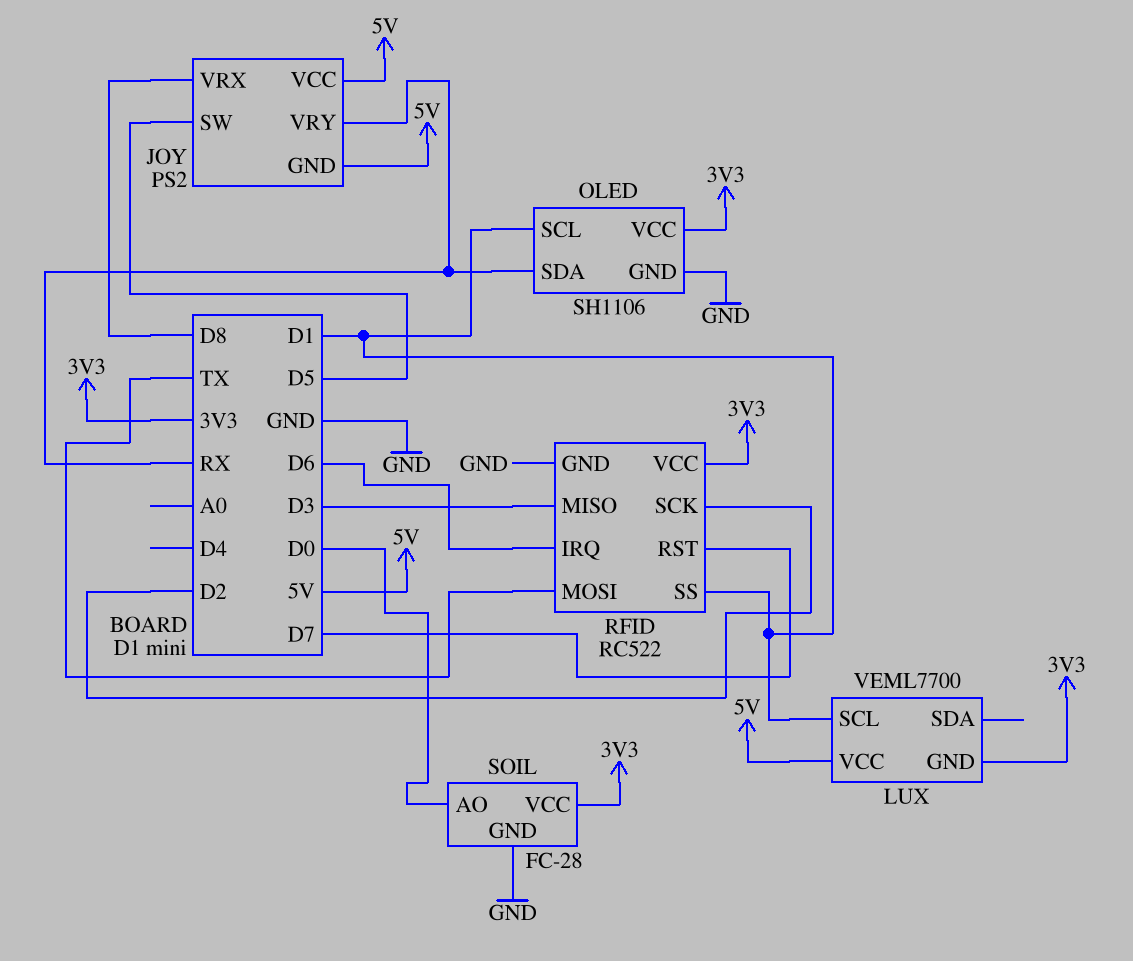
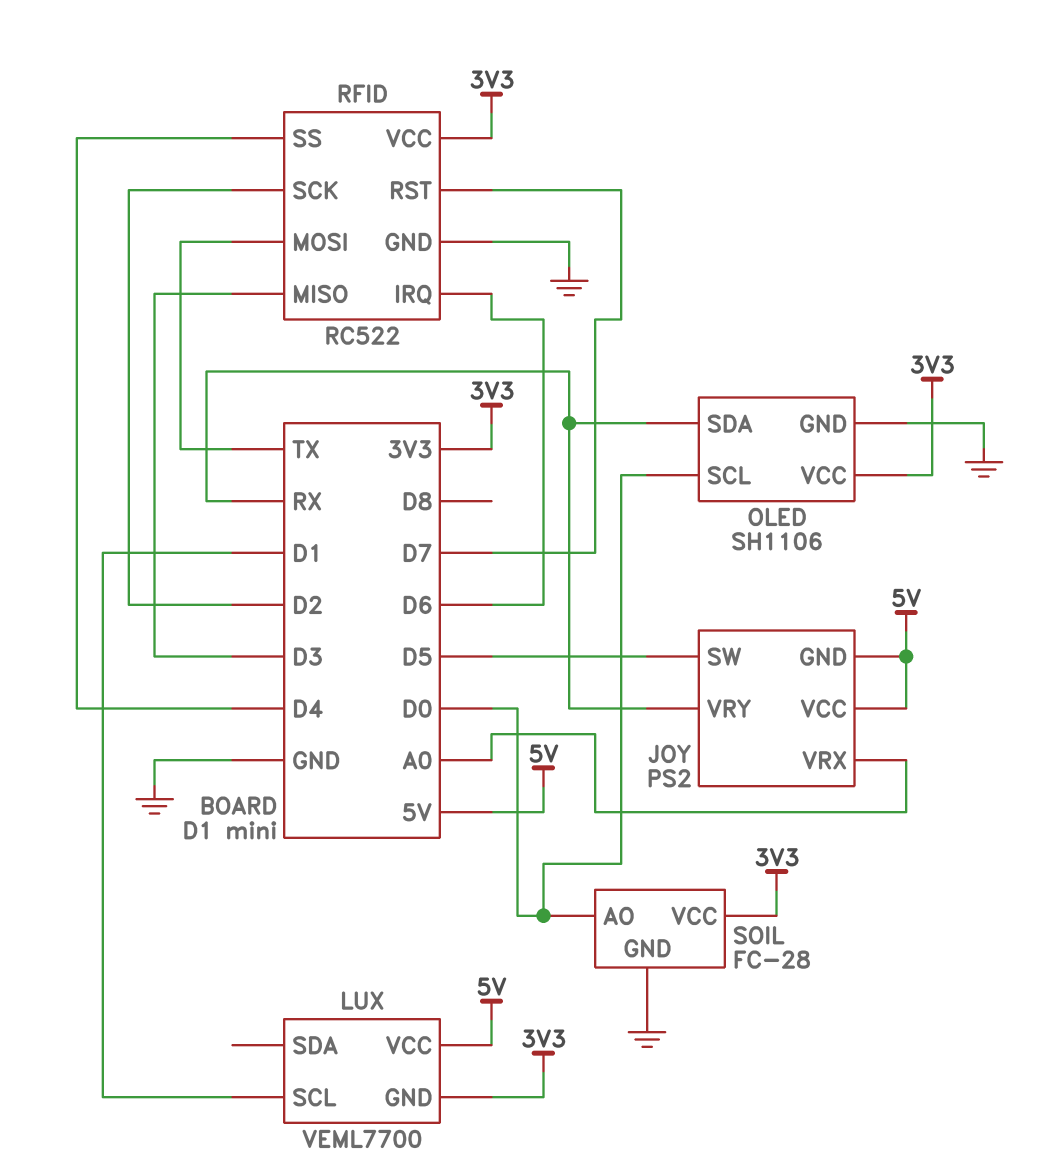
JOY pin VRX: D8 -> A0
OLED pin SCL: D1 -> D0
RFID pin SS: D1 -> D4

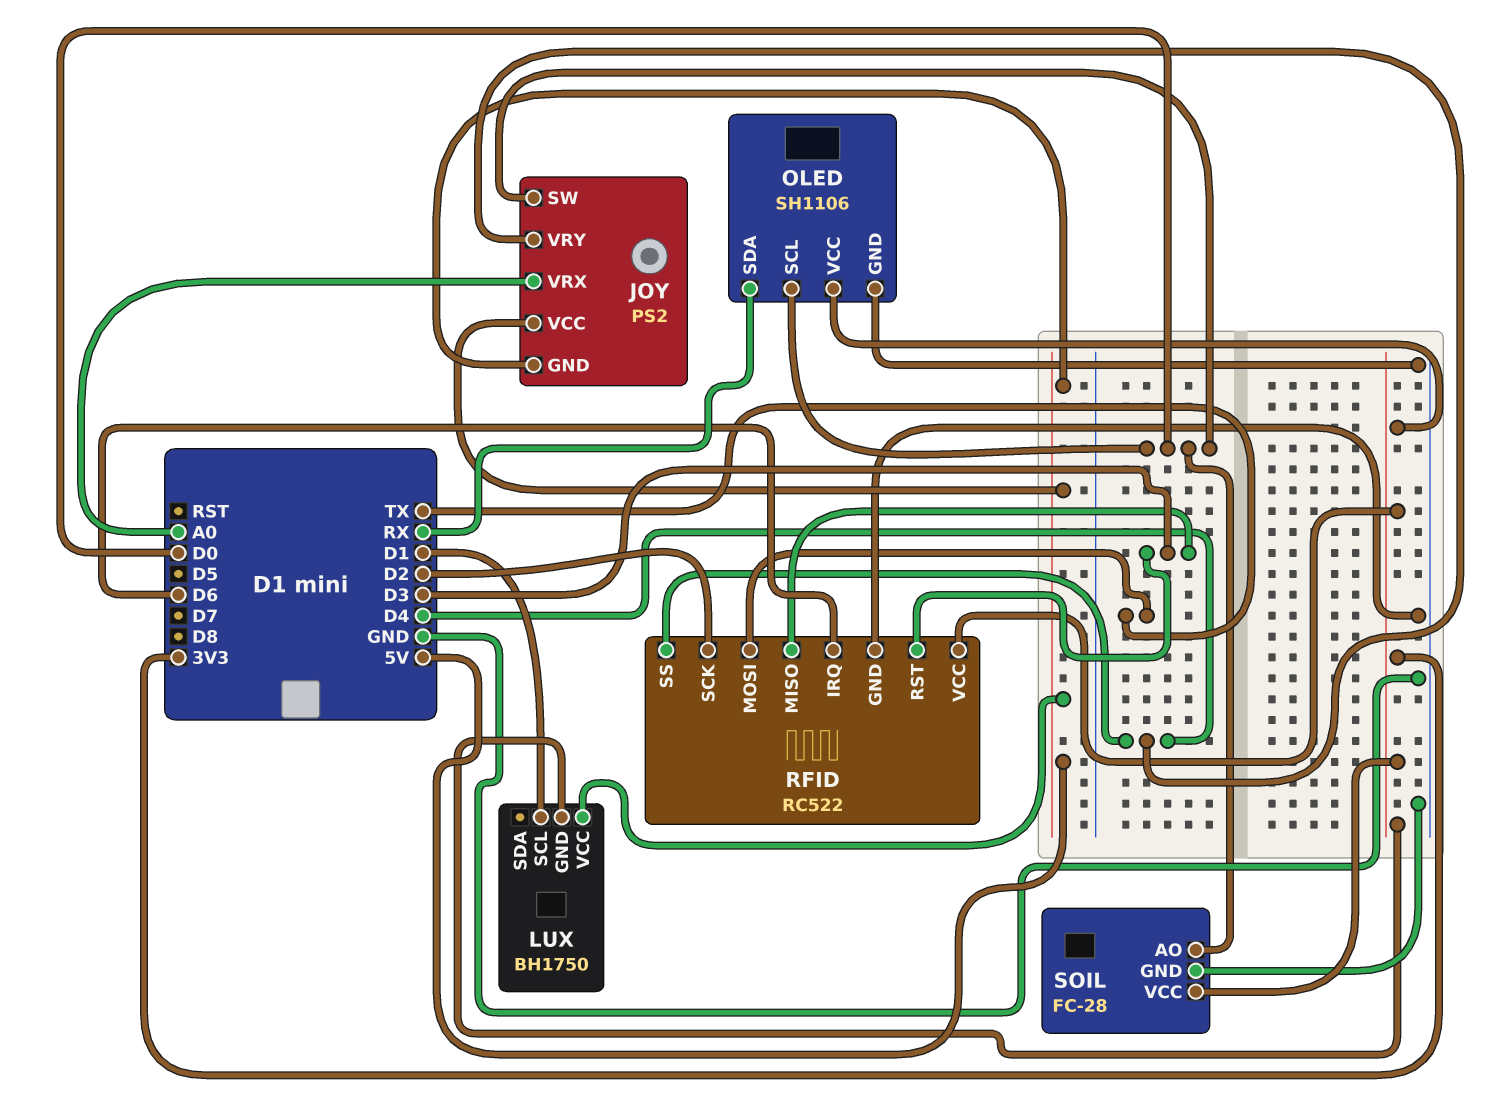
JOY pin SW: D5 -> D0
JOY pin VRY: RX -> D4
LUX: VEML7700 -> BH1750
RFID pin RST: D7 -> D3

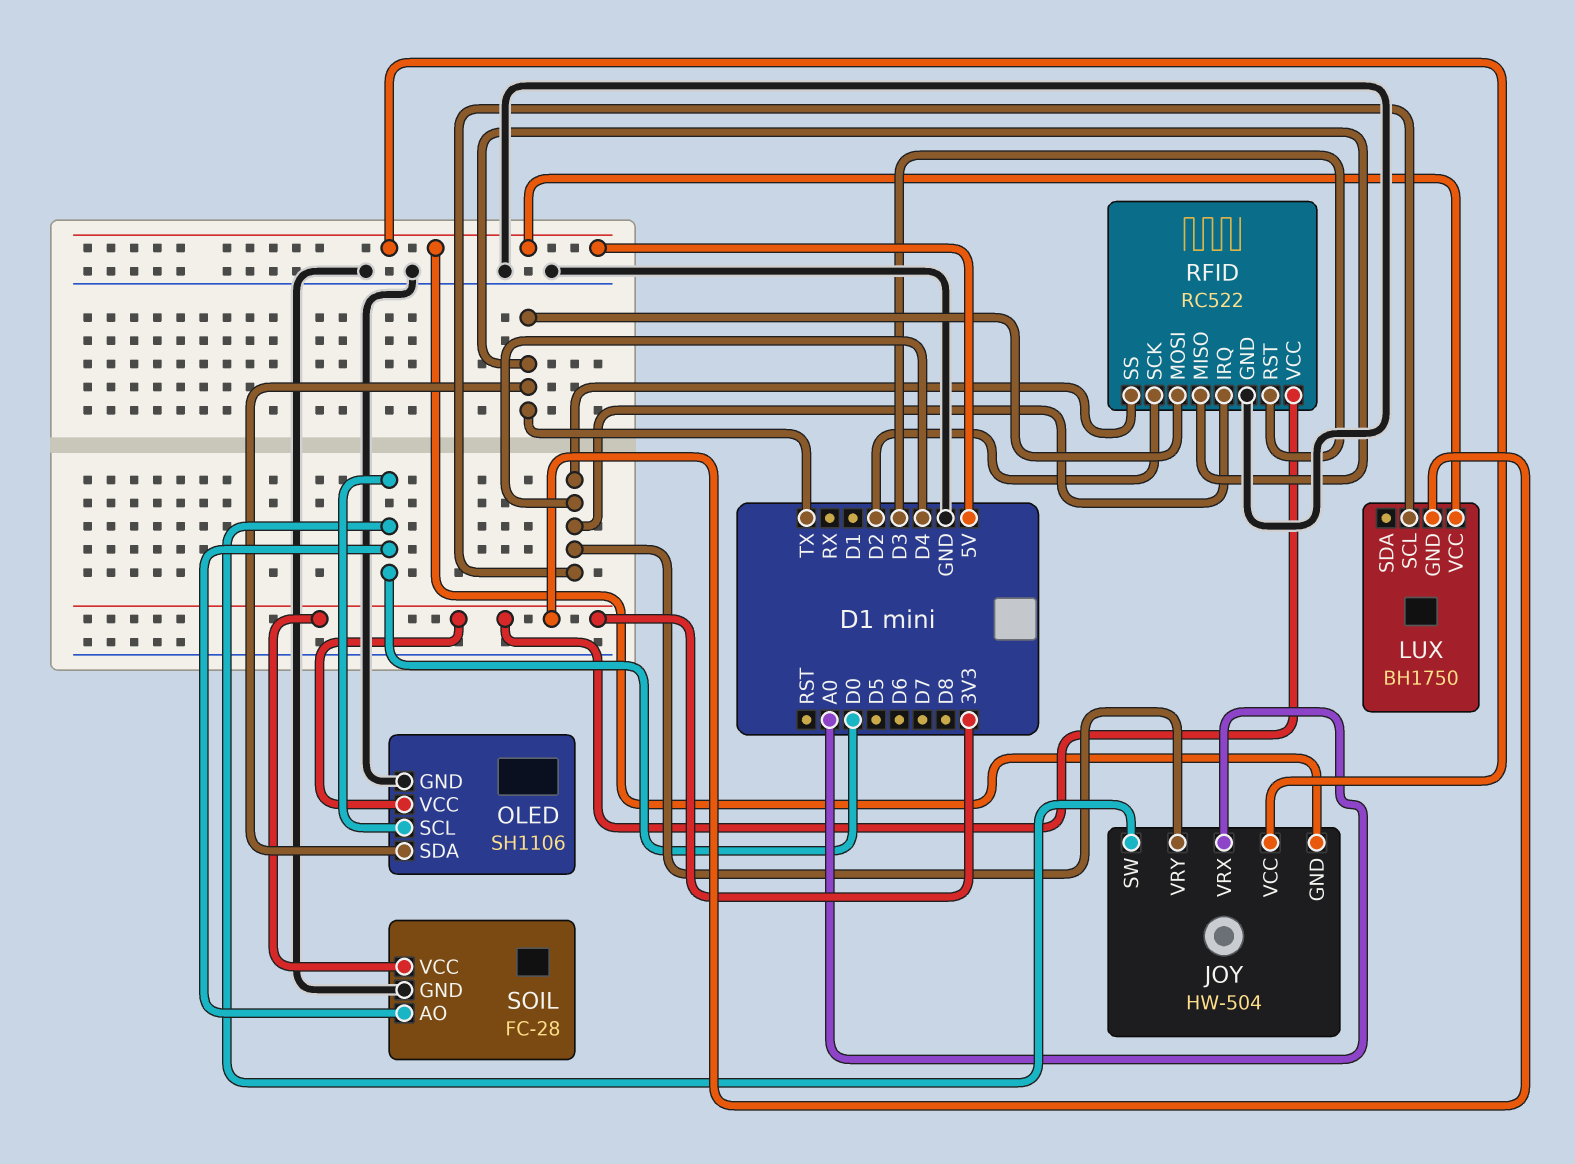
JOY: PS2 -> HW-504
LUX pin SCL: D1 -> D4
OLED pin SDA: RX -> TX
RFID pin IRQ: D6 -> D4
RFID pin MISO: D3 -> TX

